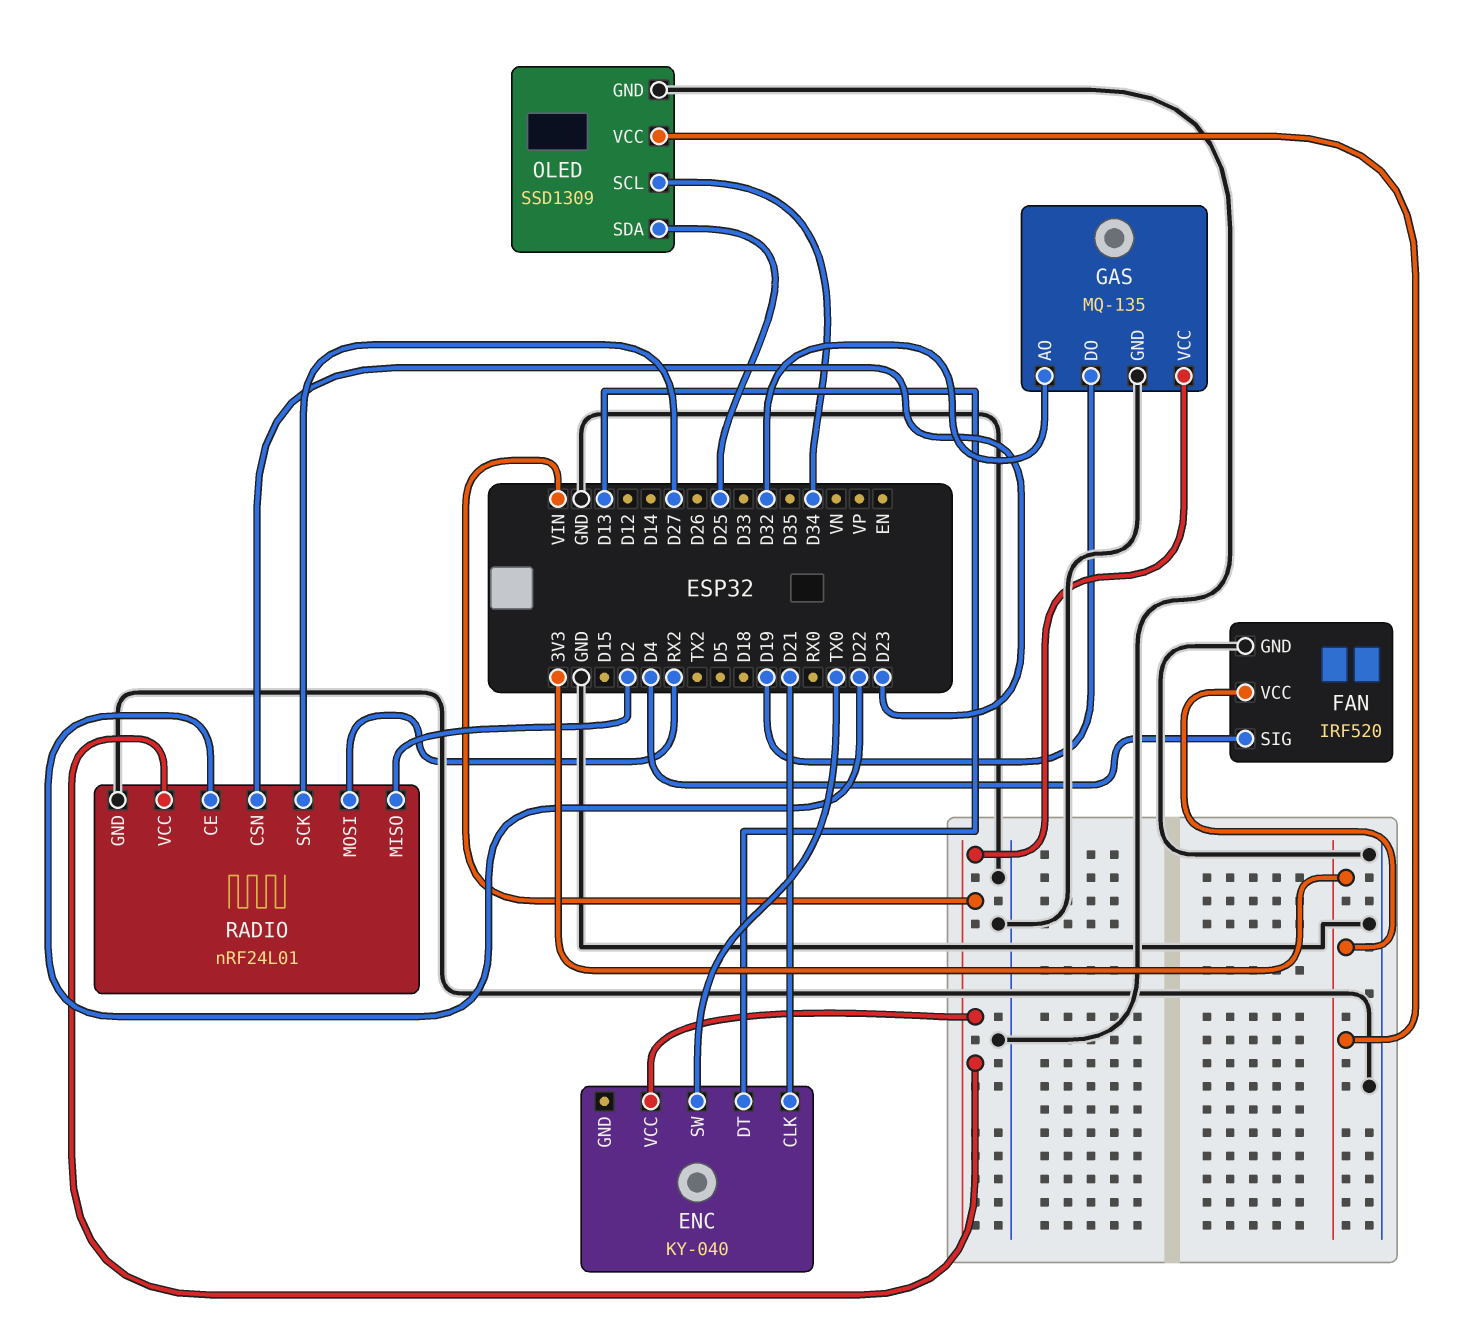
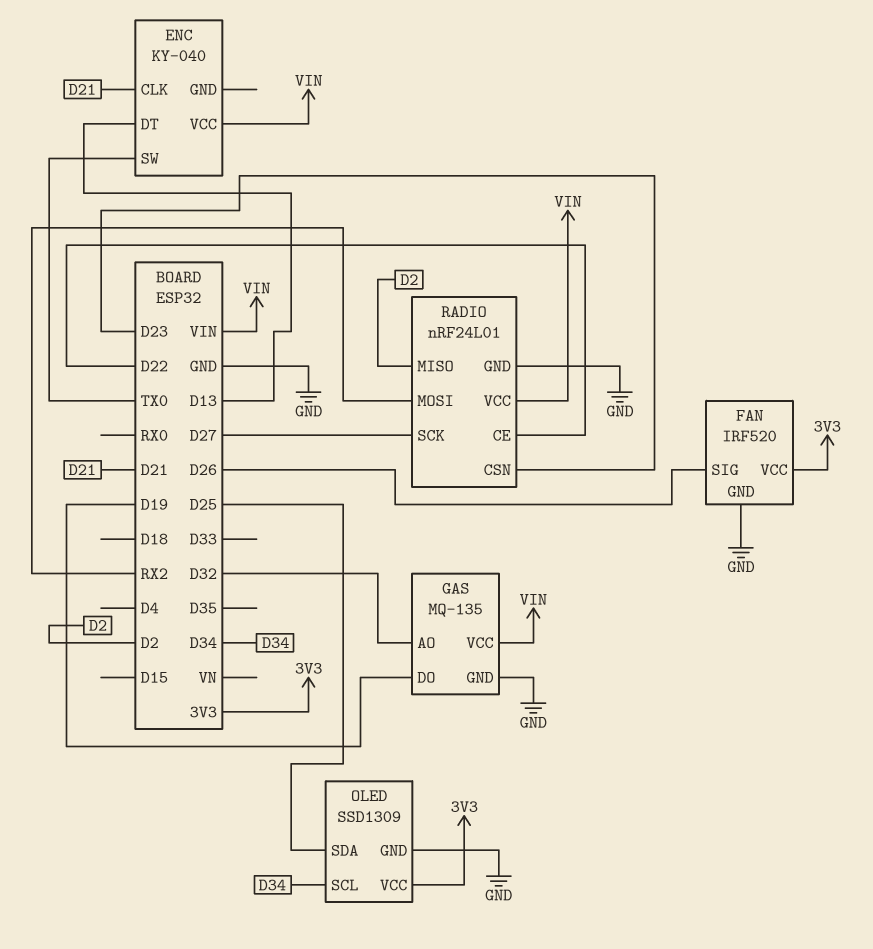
FAN pin SIG: D4 -> D26

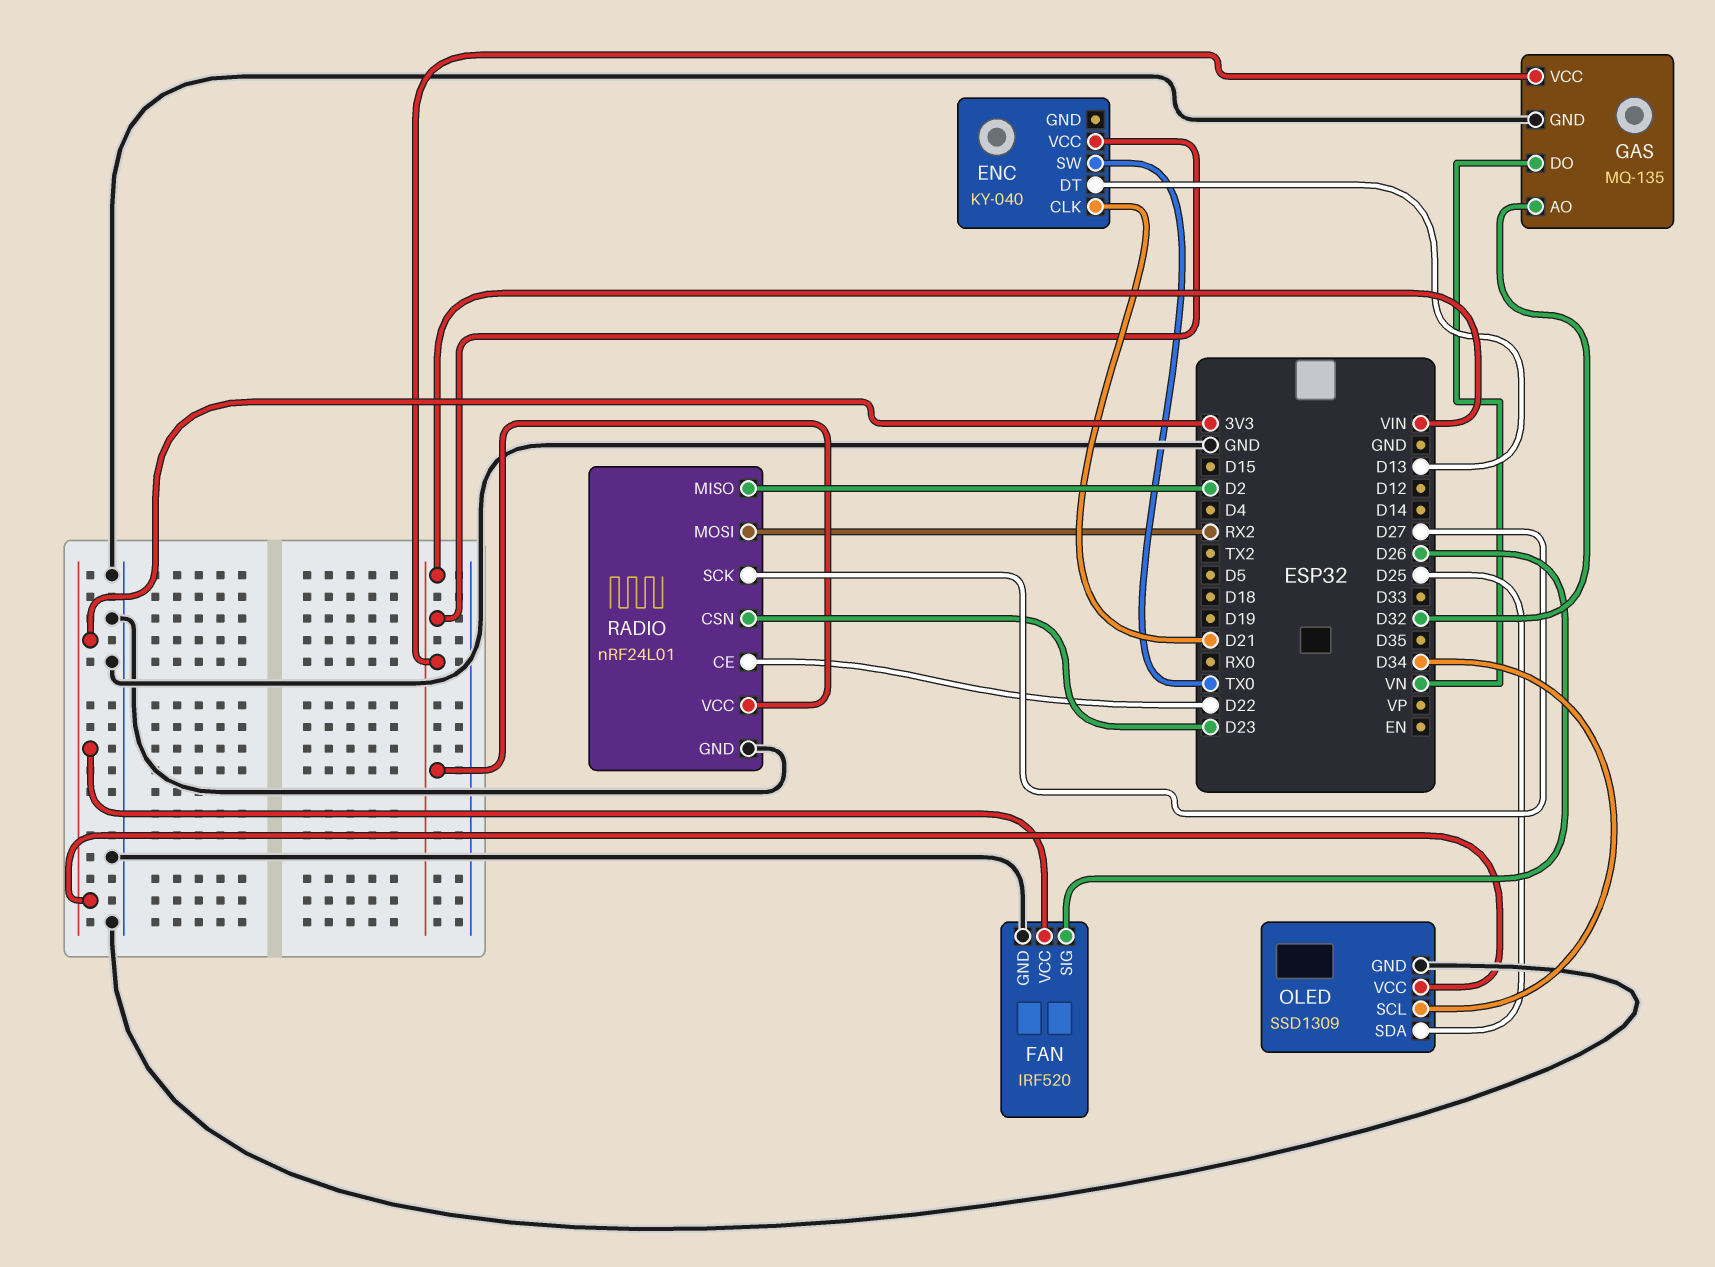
GAS pin DO: D19 -> VN

